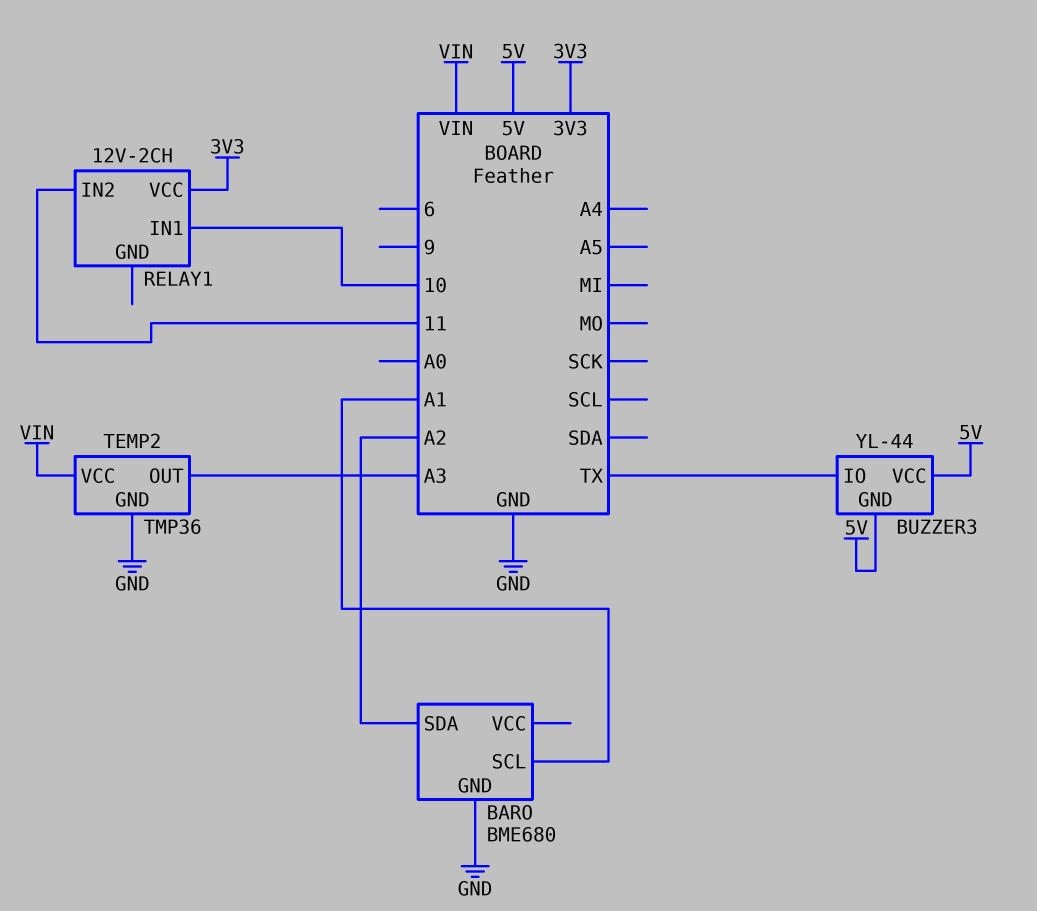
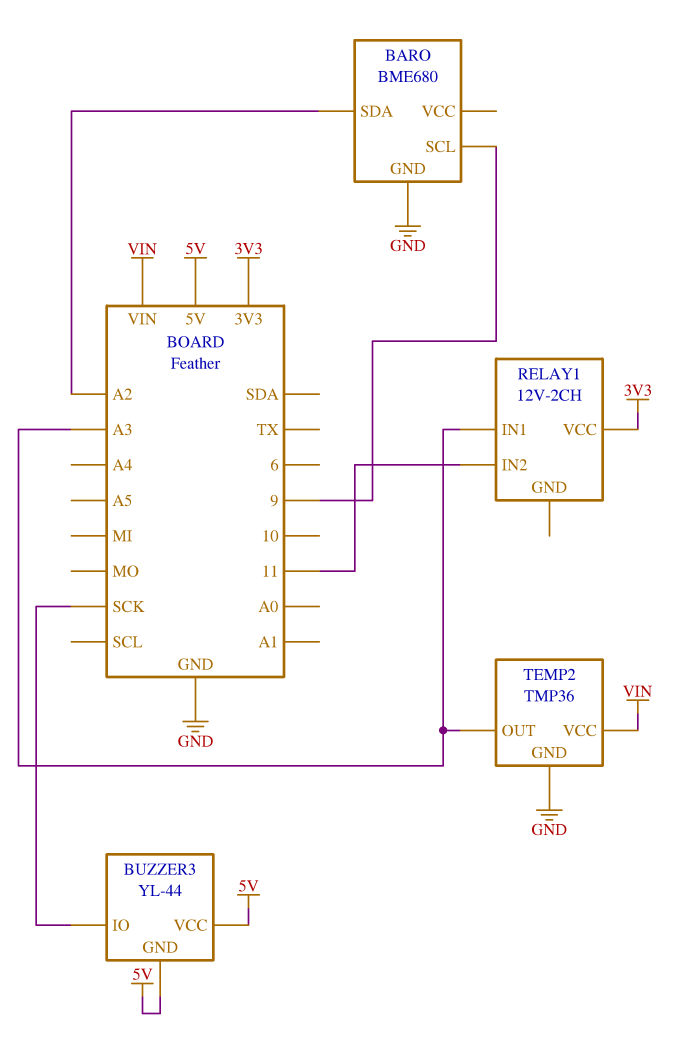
BARO pin SCL: A1 -> 9
BUZZER3 pin IO: TX -> SCK
RELAY1 pin IN1: 10 -> A3

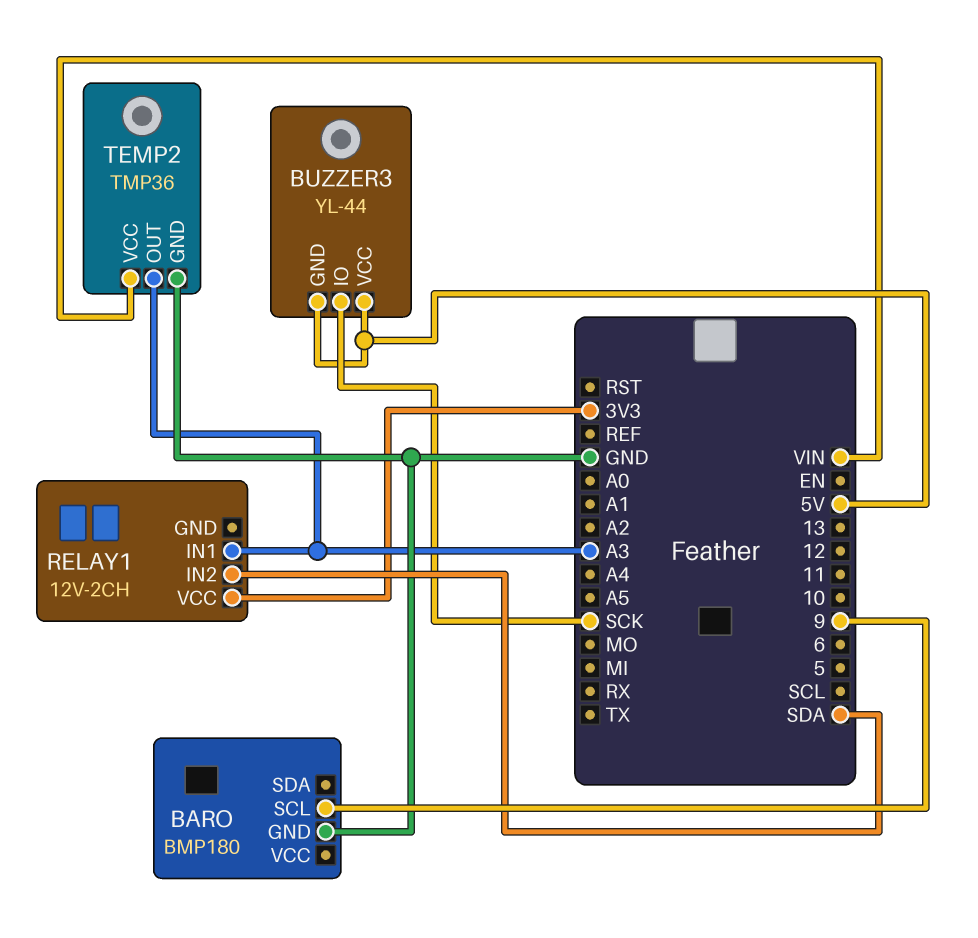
BARO: BME680 -> BMP180
BARO pin SDA: A2 -> none
RELAY1 pin IN2: 11 -> SDA

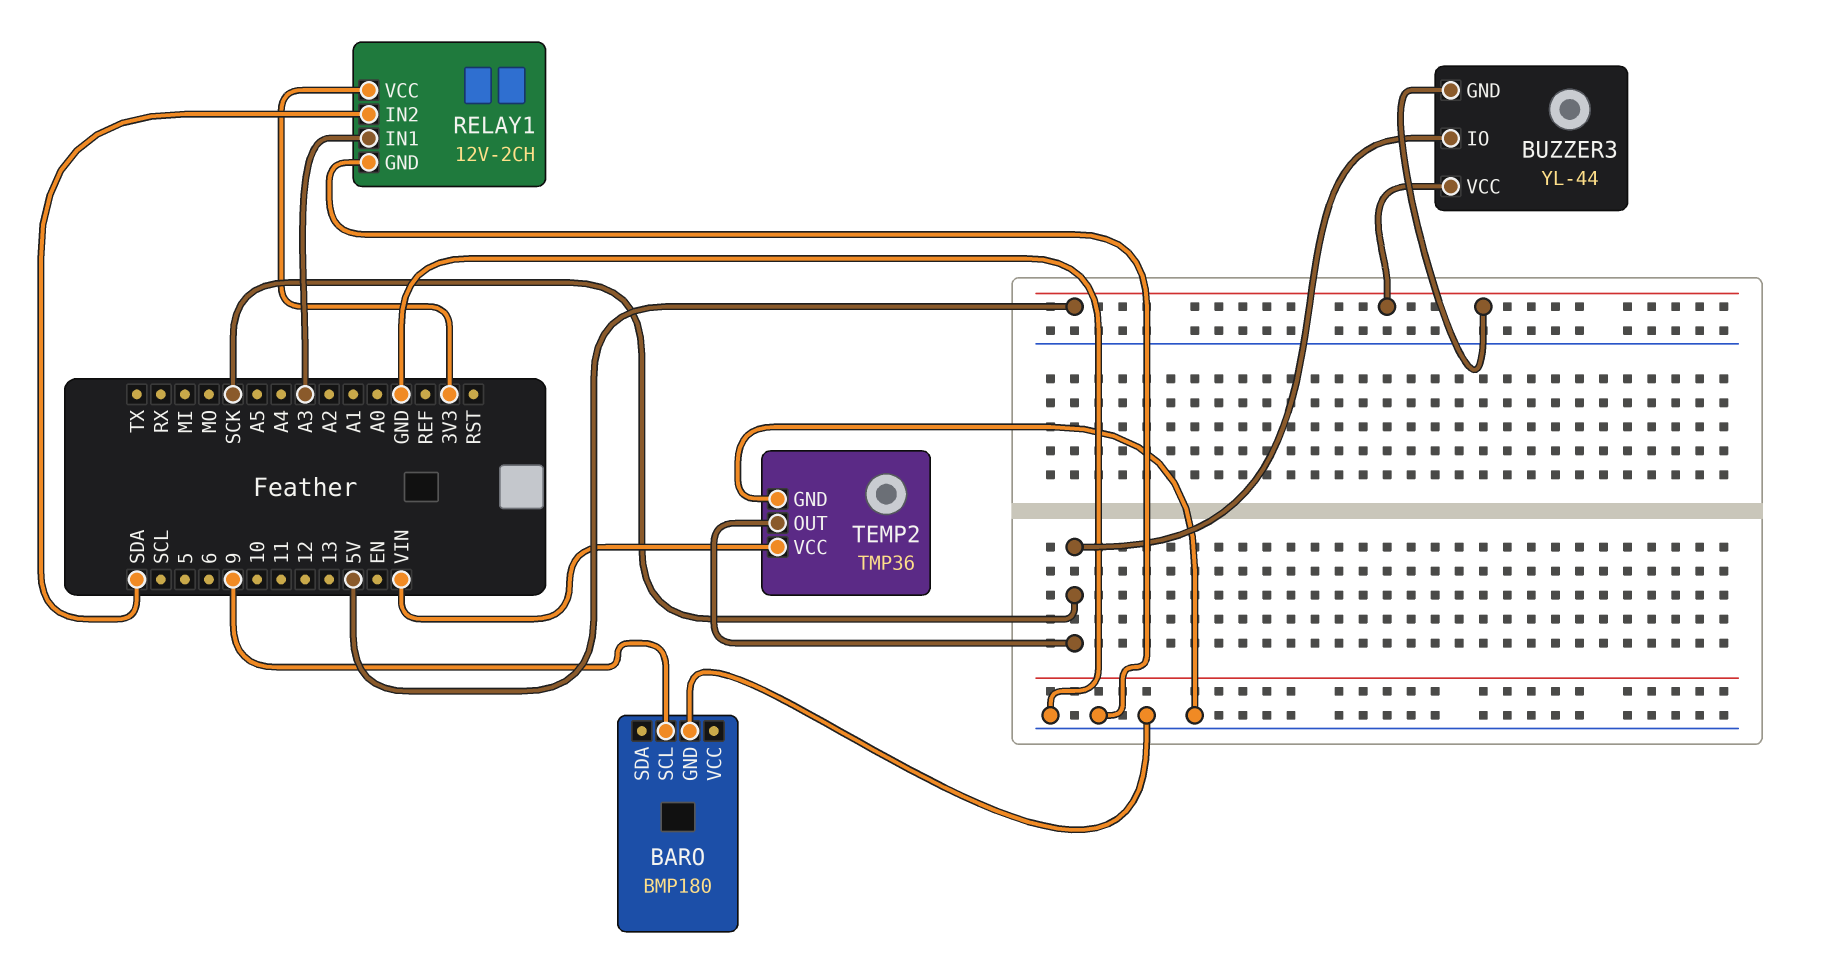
RELAY1 pin GND: none -> GND
TEMP2 pin OUT: A3 -> SCK

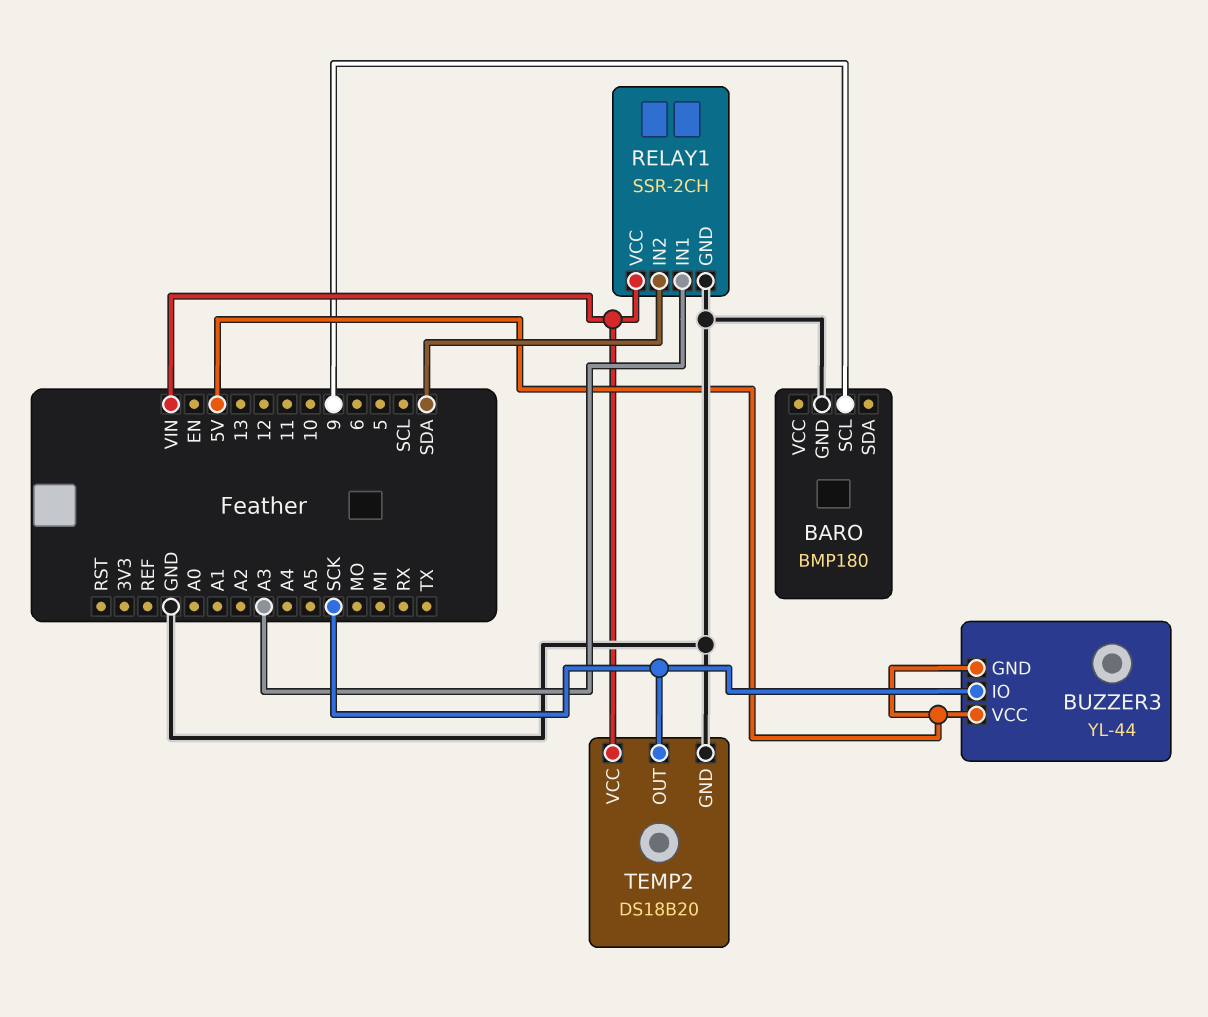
RELAY1: 12V-2CH -> SSR-2CH
RELAY1 pin VCC: 3V3 -> VIN
TEMP2: TMP36 -> DS18B20

